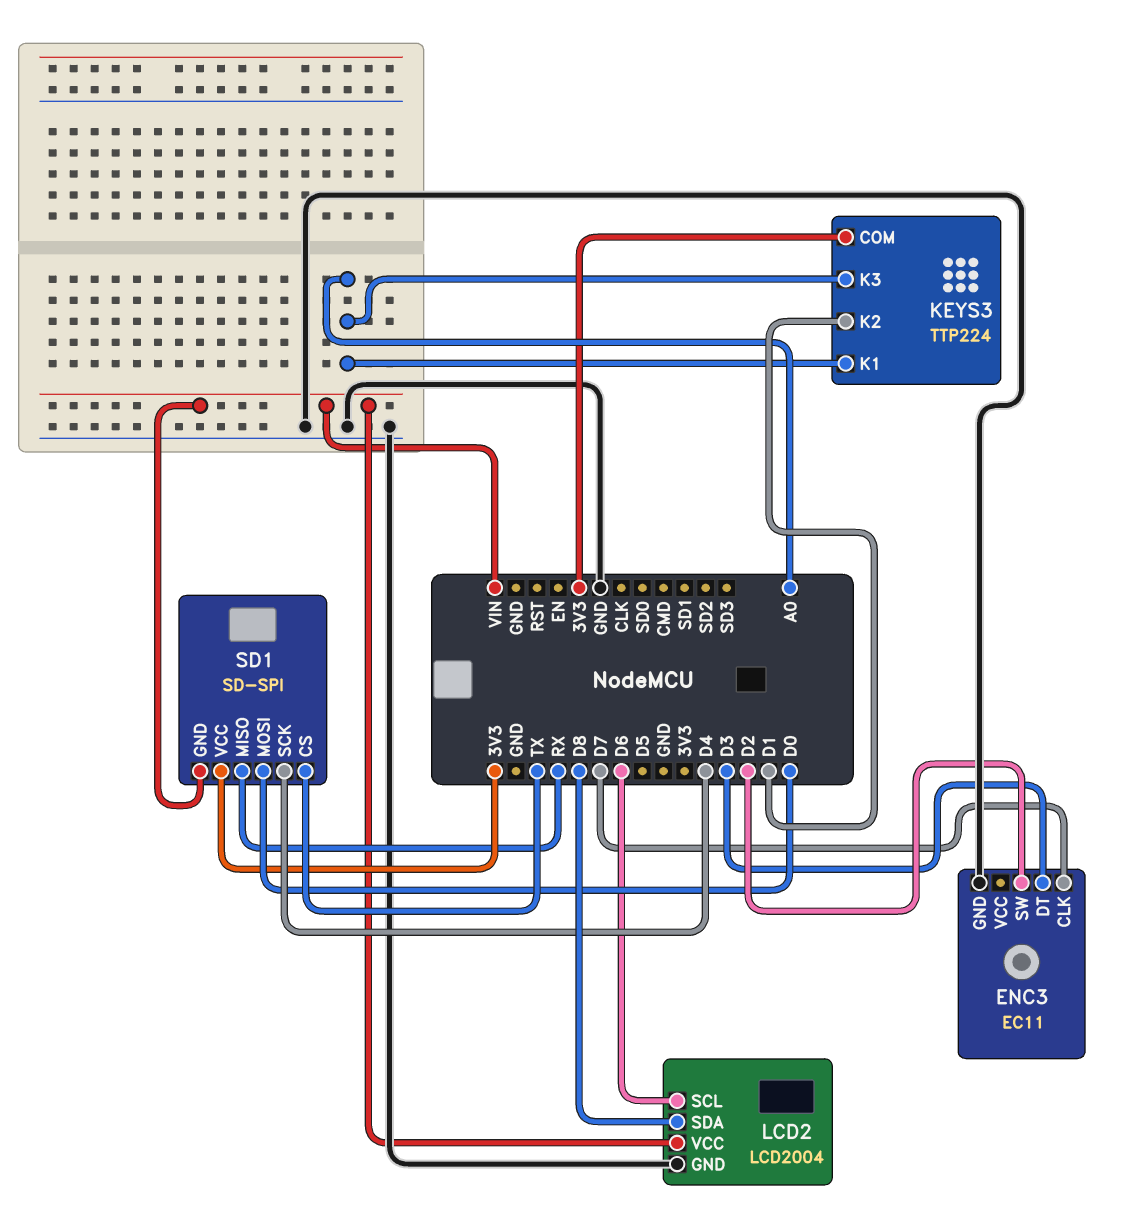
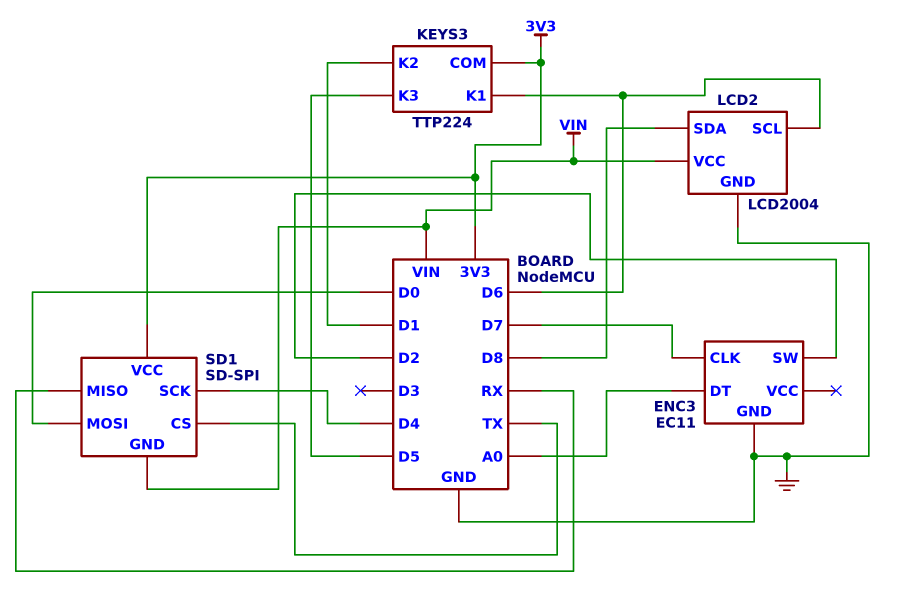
ENC3 pin DT: D3 -> A0
KEYS3 pin K1: A0 -> D6
KEYS3 pin K3: A0 -> D5

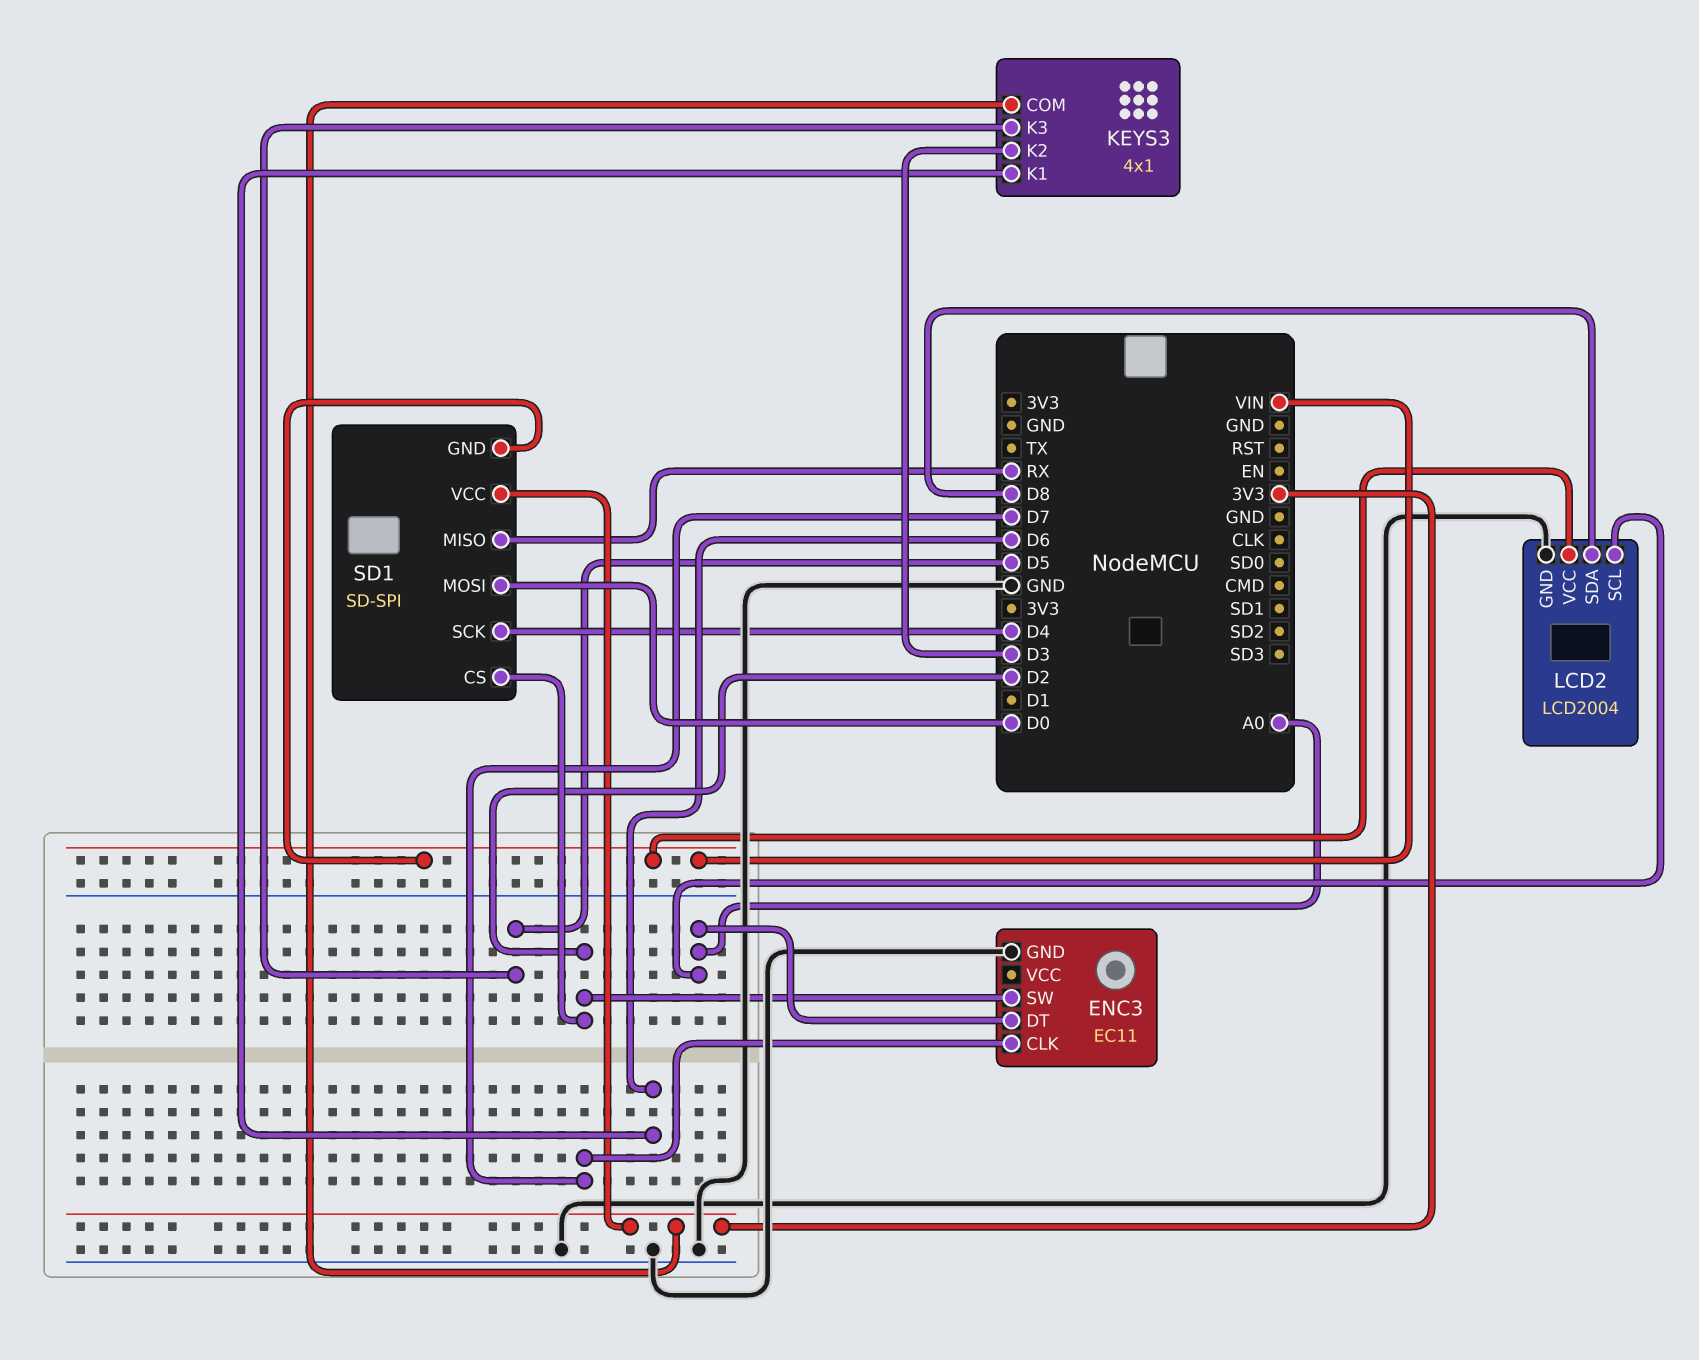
KEYS3: TTP224 -> 4x1
KEYS3 pin K2: D1 -> D3
LCD2 pin SCL: D6 -> A0
SD1 pin CS: TX -> D2

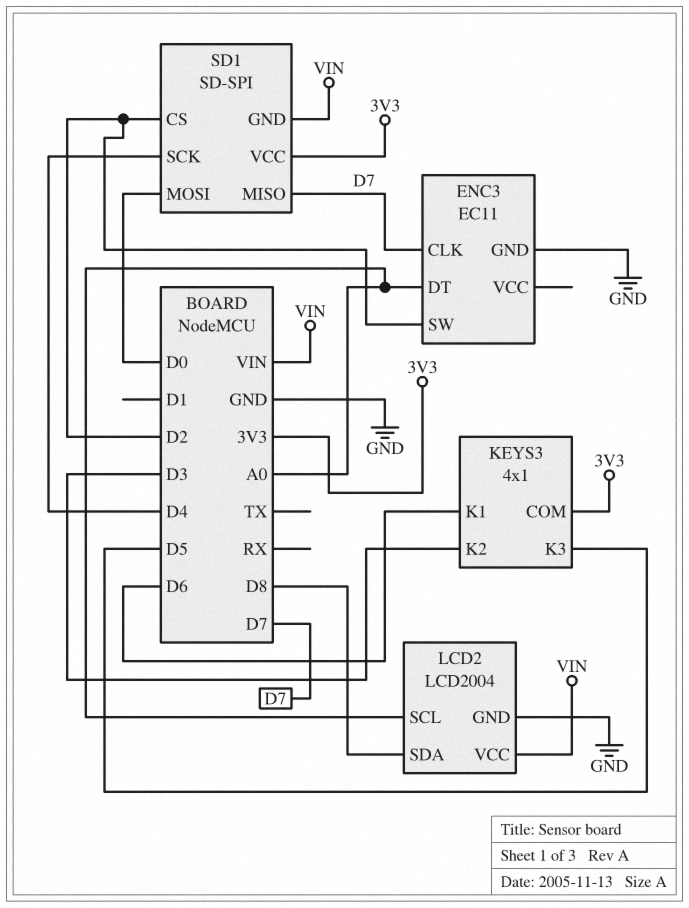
SD1 pin MISO: RX -> D7

